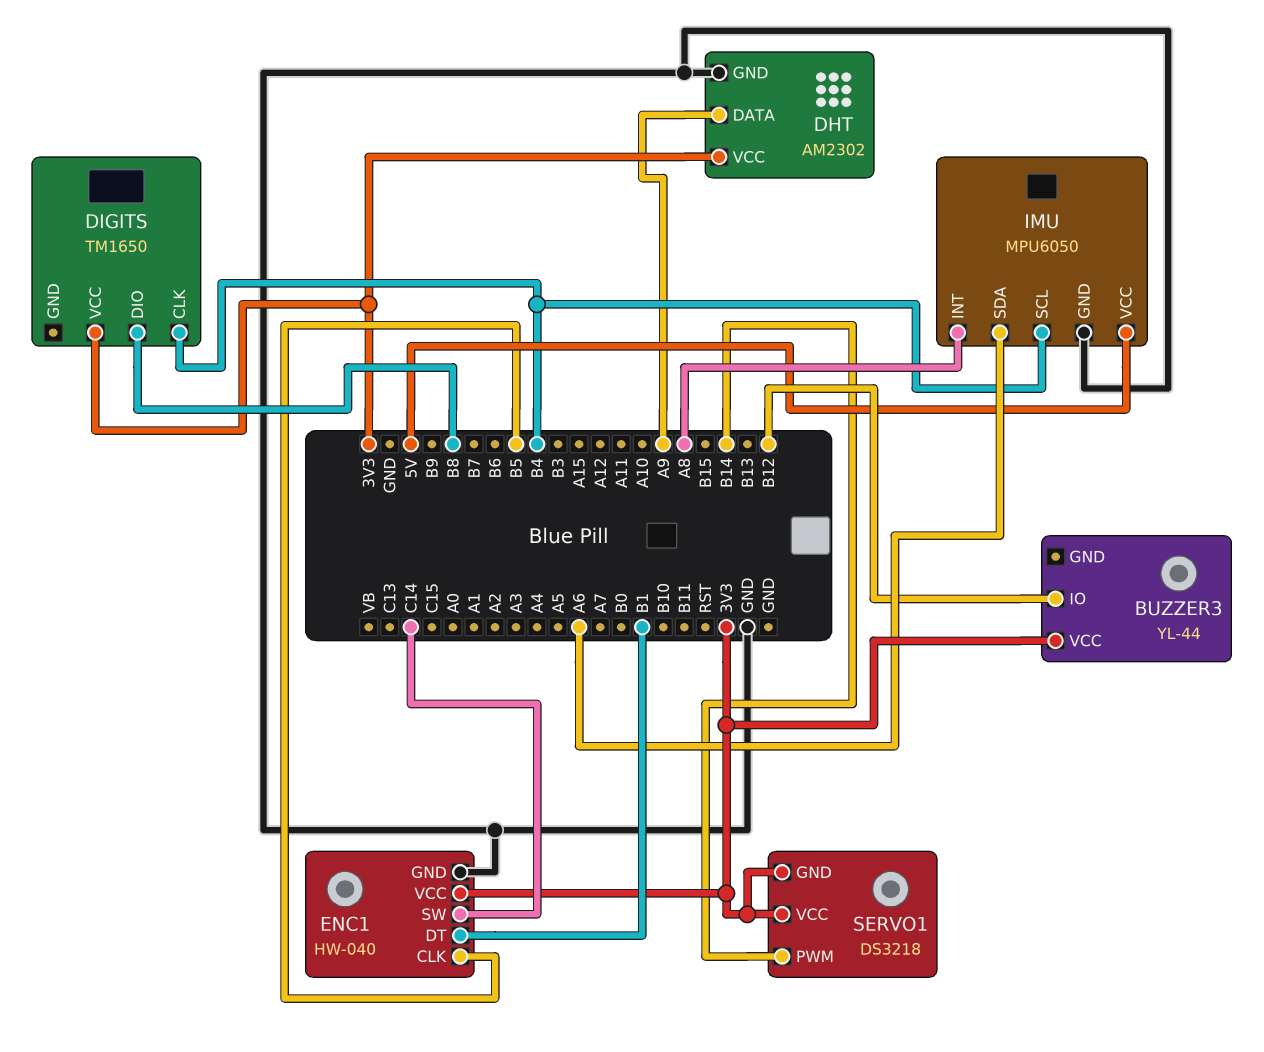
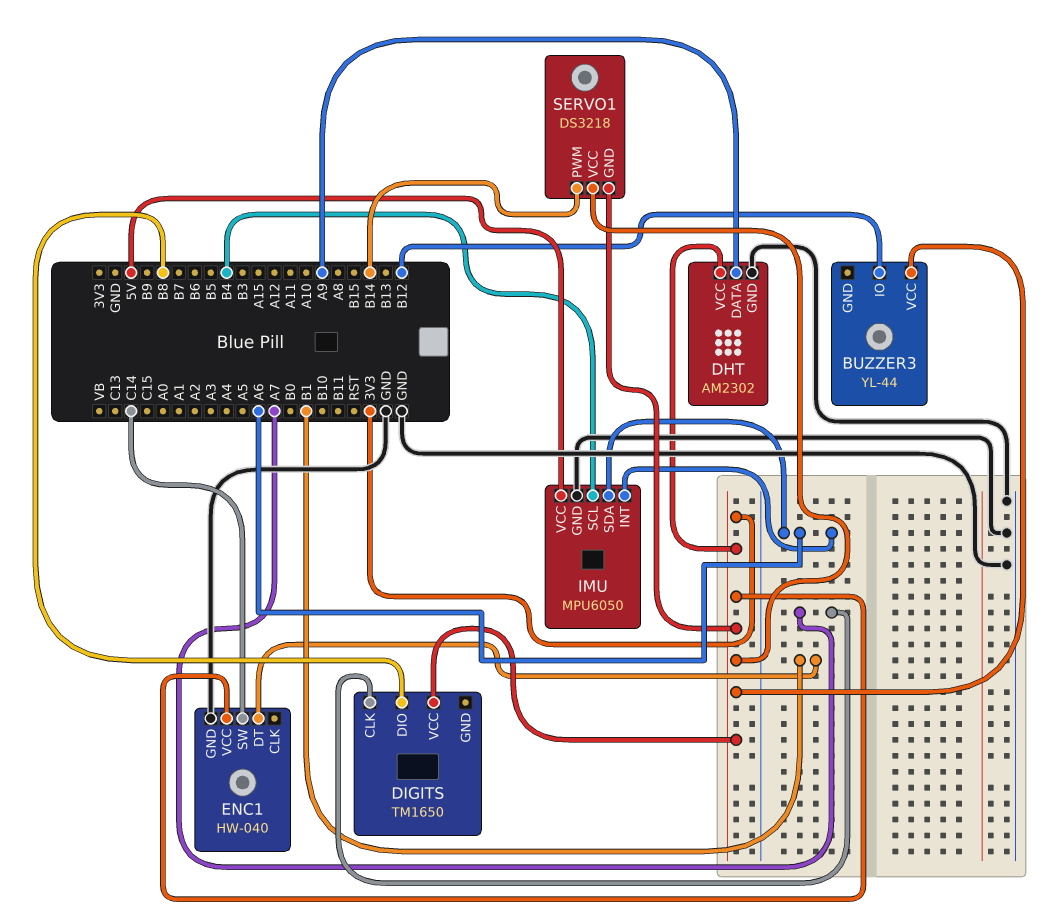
DIGITS pin CLK: B4 -> A7
ENC1 pin CLK: B5 -> none
IMU pin INT: A8 -> A6

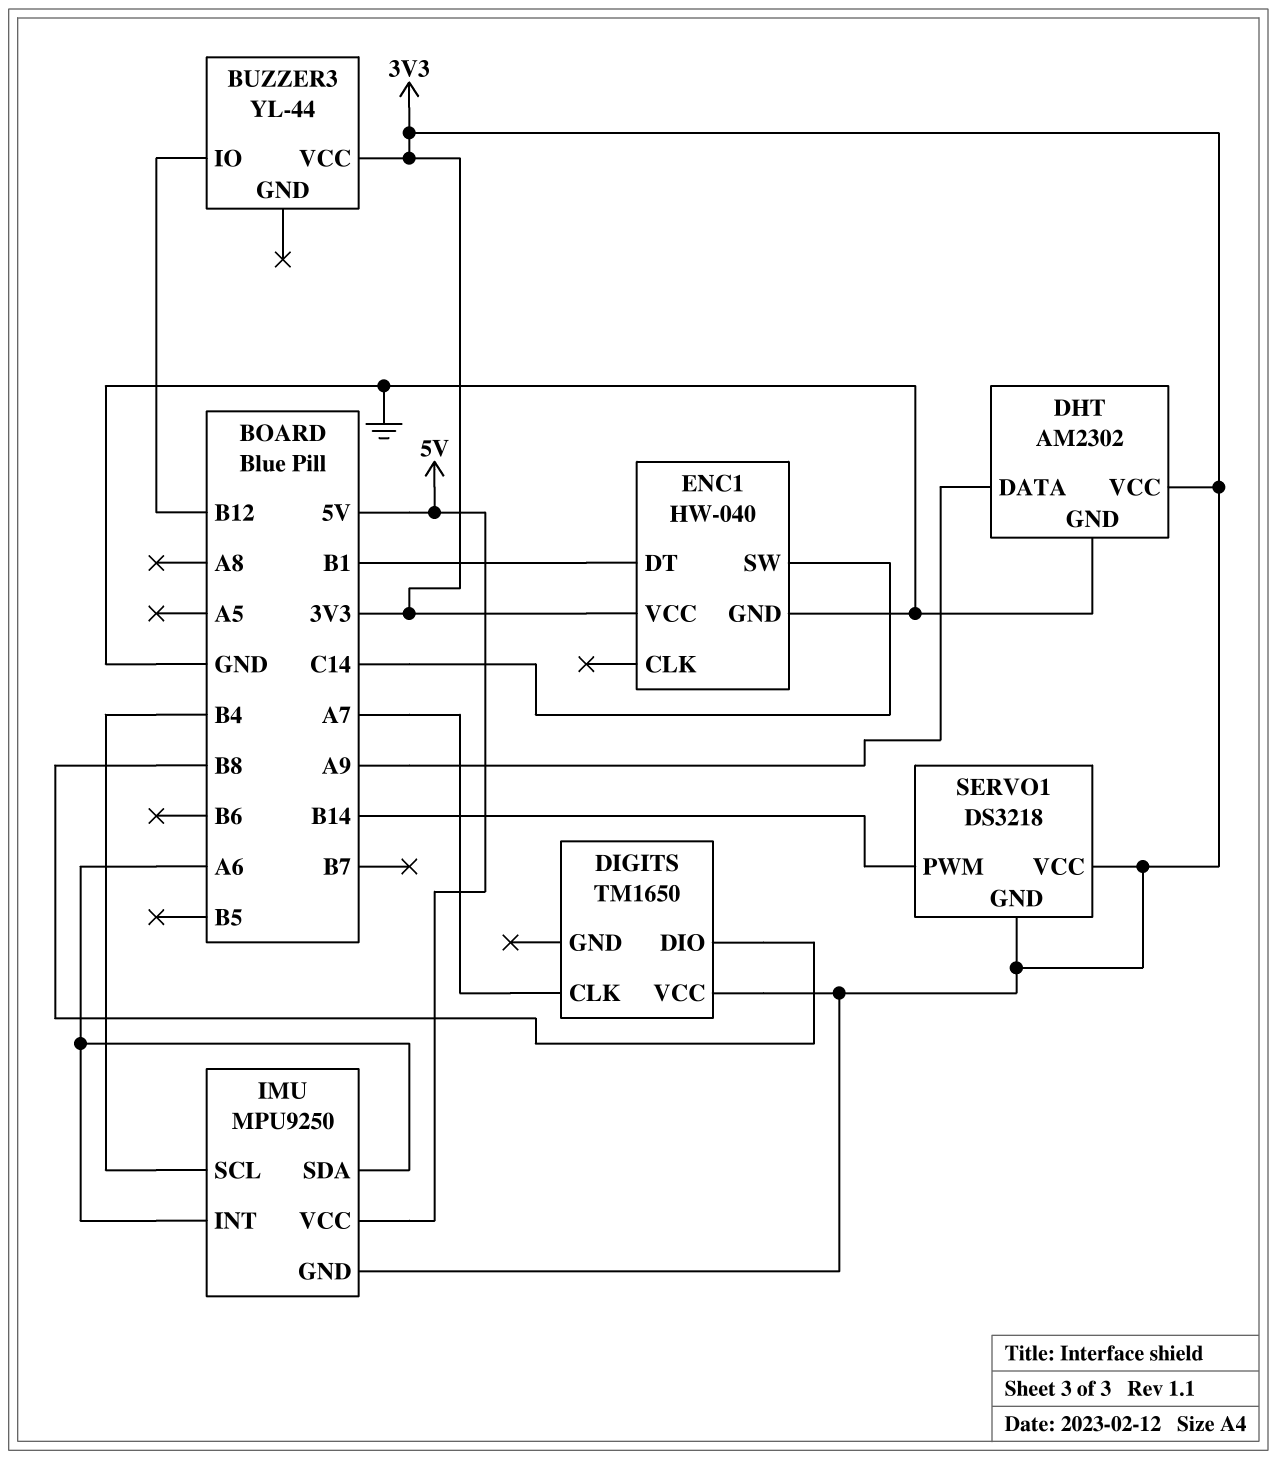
IMU: MPU6050 -> MPU9250
IMU pin GND: GND -> 3V3

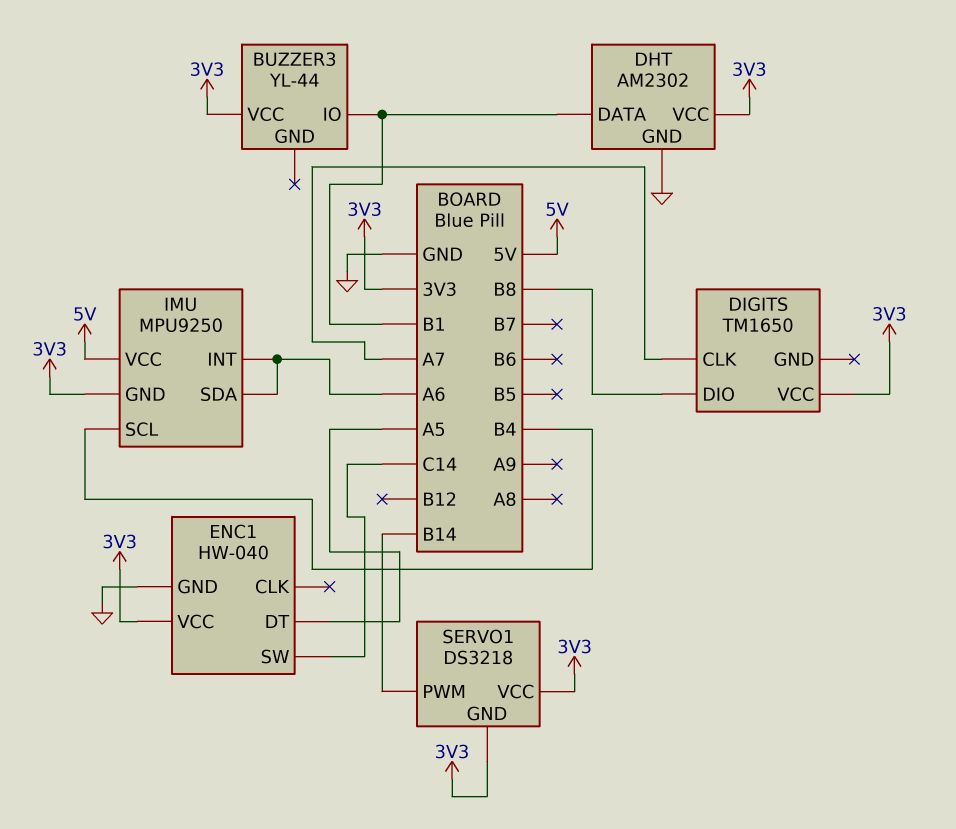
BUZZER3 pin IO: B12 -> B1
DHT pin DATA: A9 -> B1
ENC1 pin DT: B1 -> A5

